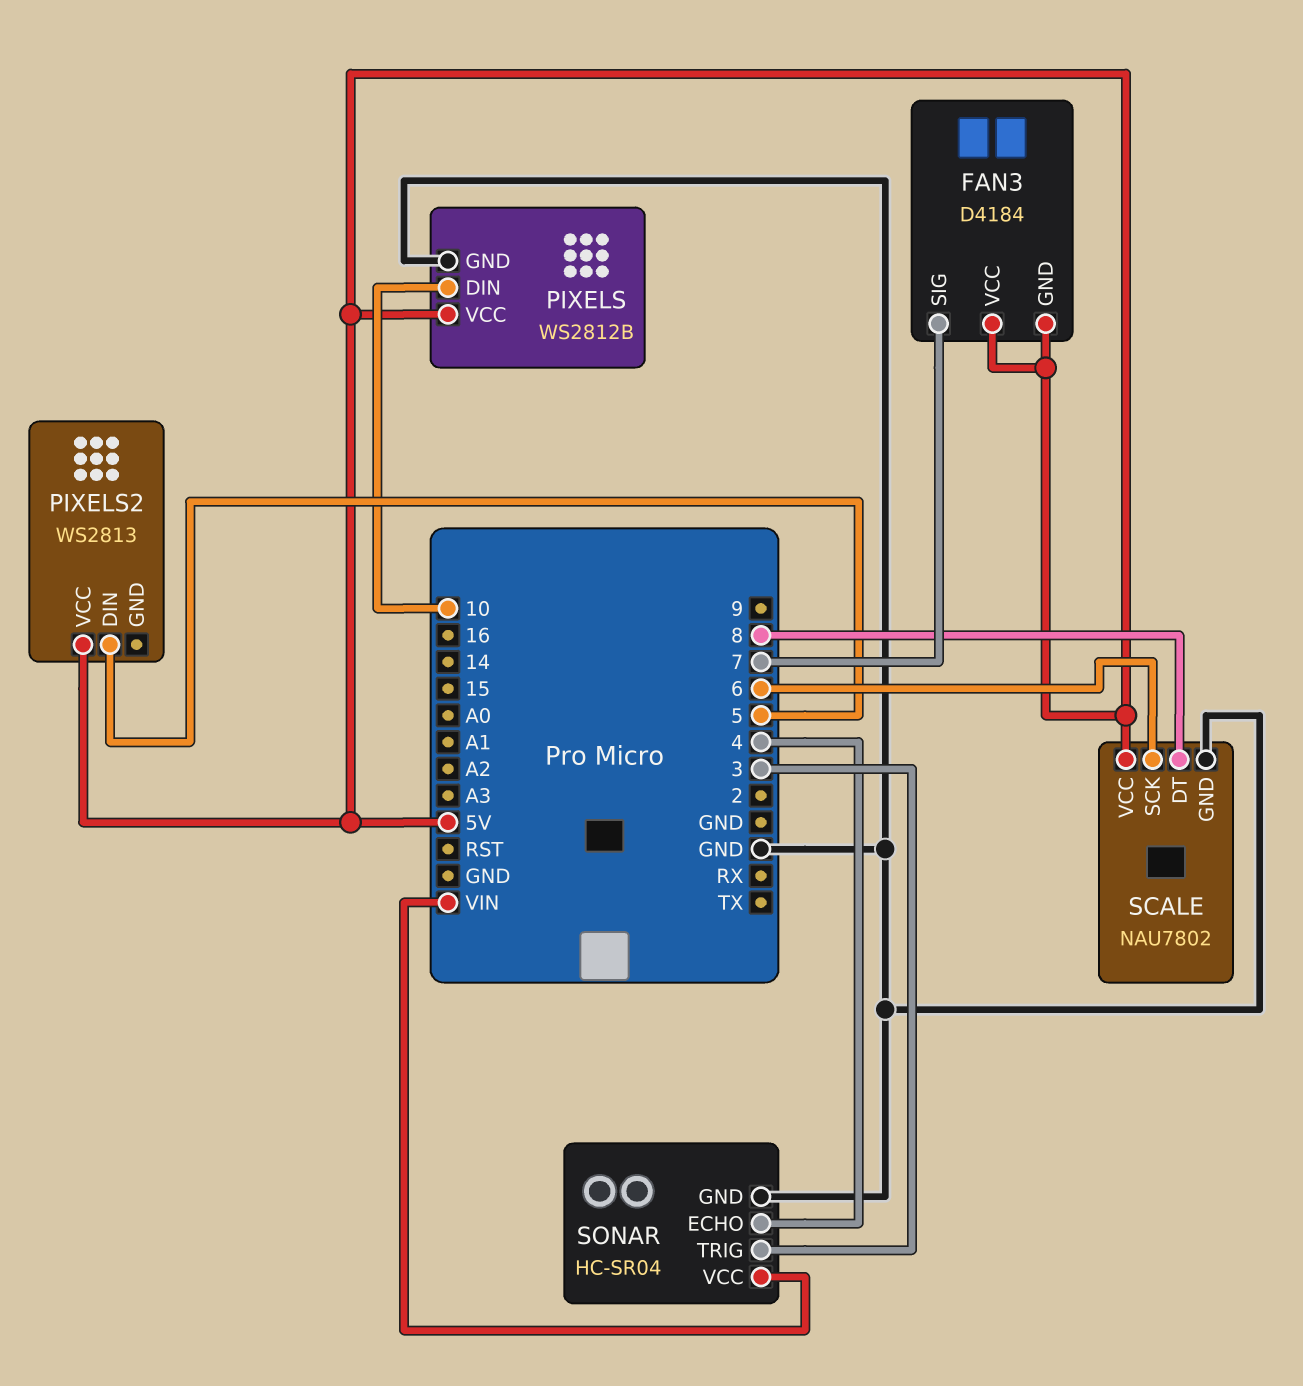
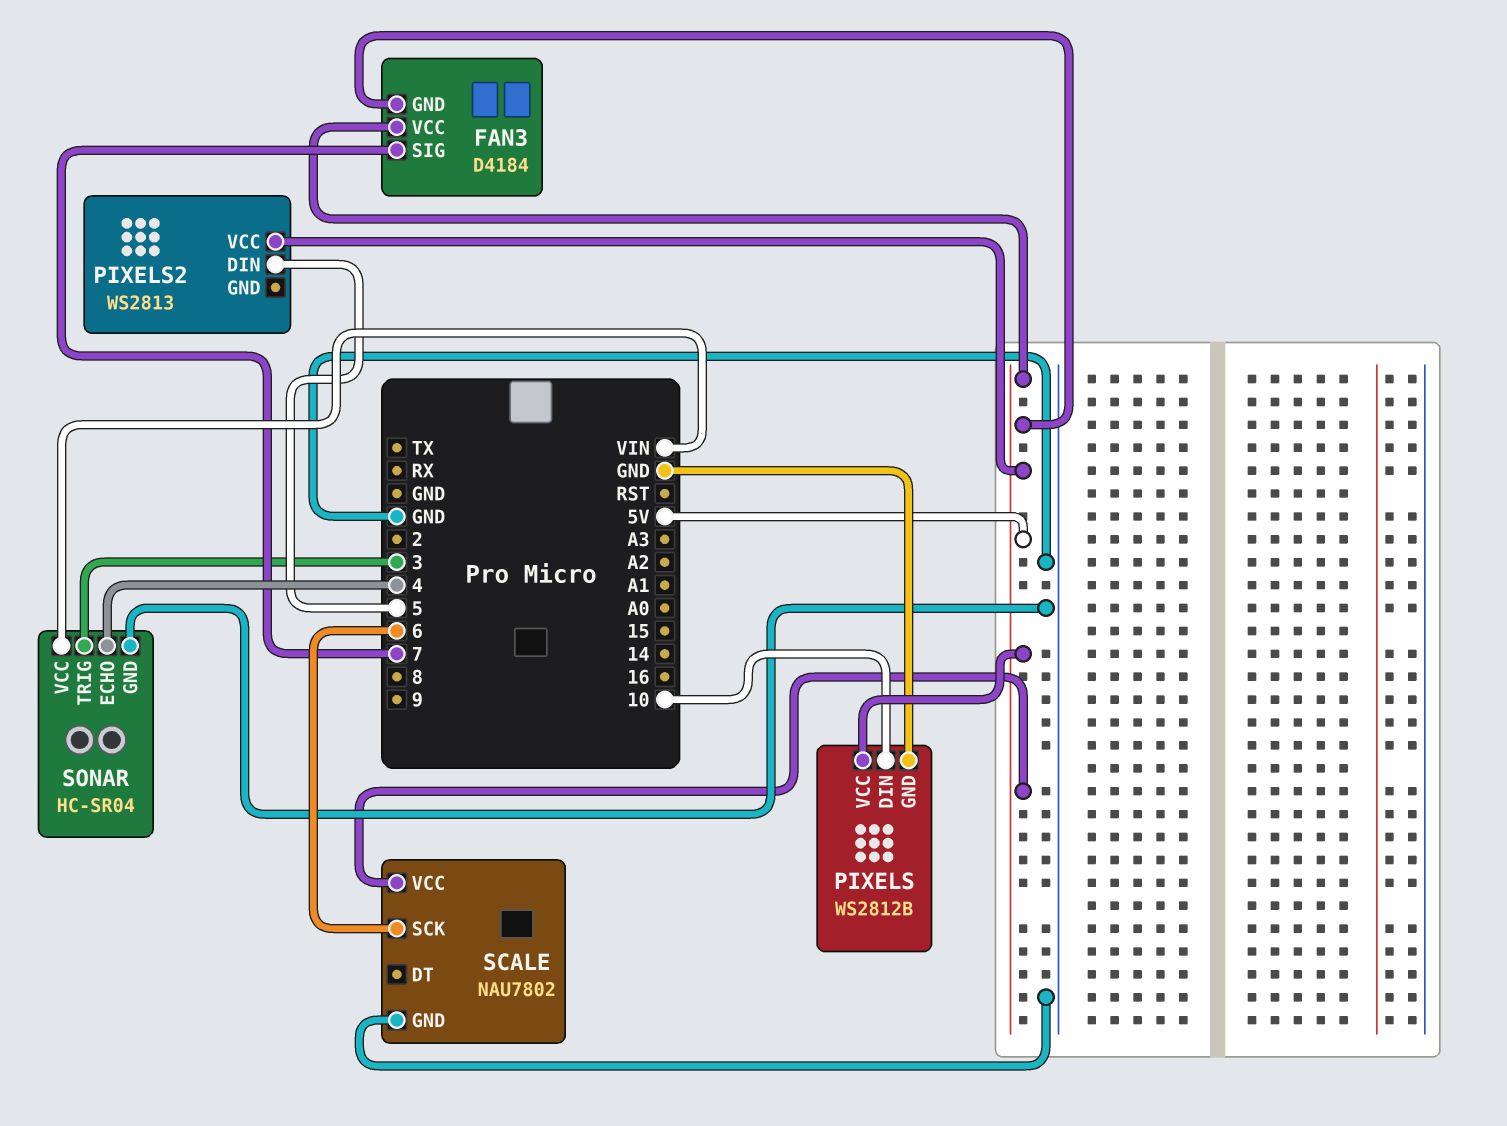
SCALE pin DT: 8 -> none

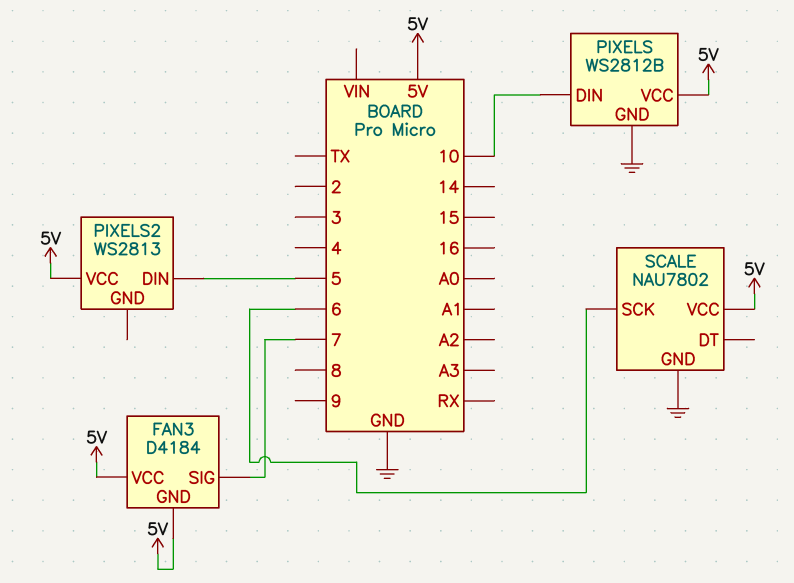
SONAR: HC-SR04 -> none
SONAR pin ECHO: 4 -> none
SONAR pin GND: GND -> none
SONAR pin TRIG: 3 -> none
SONAR pin VCC: VIN -> none

